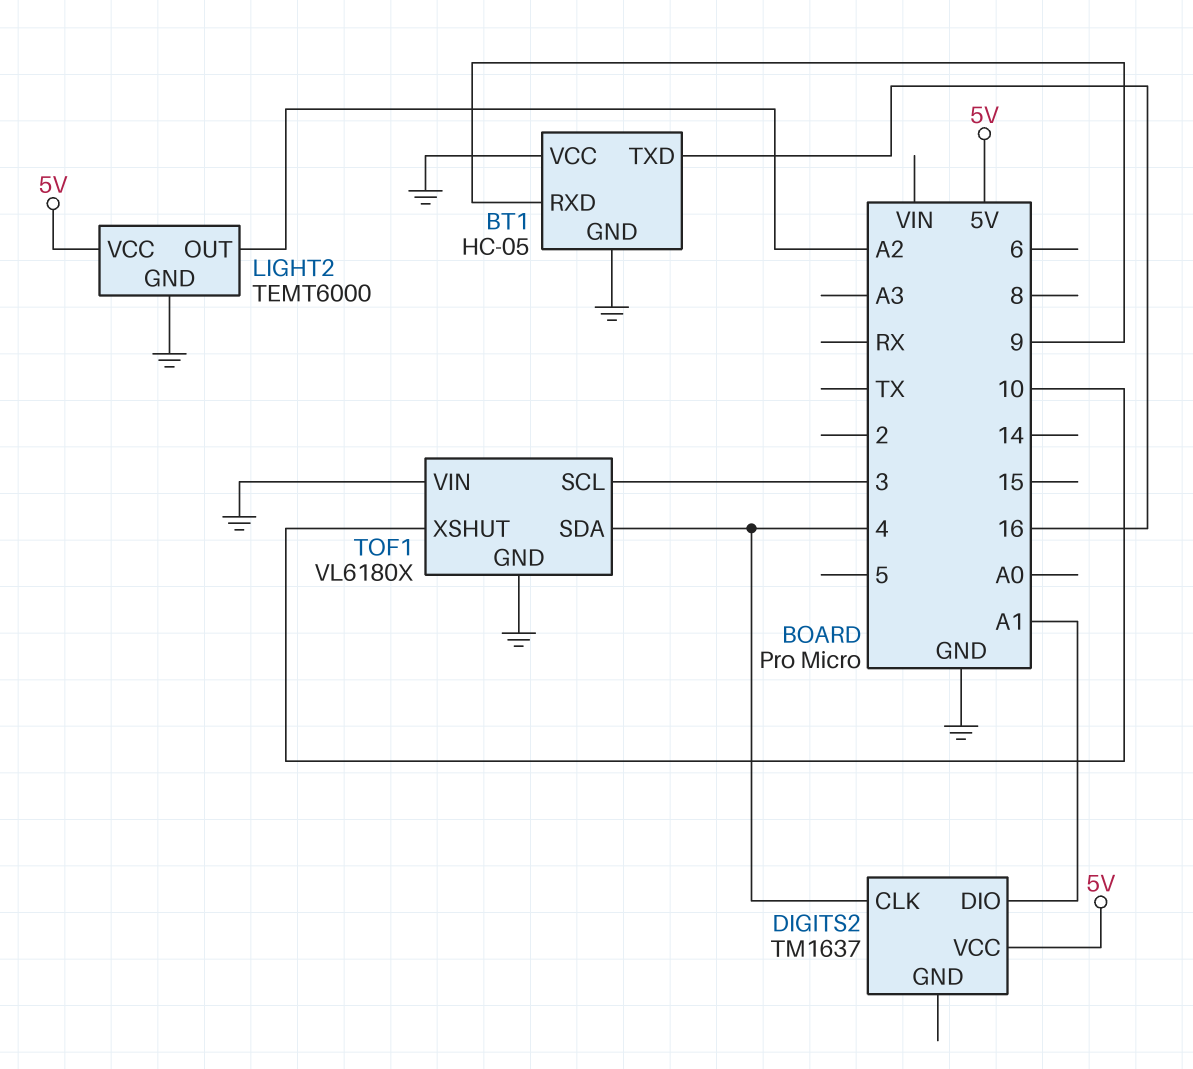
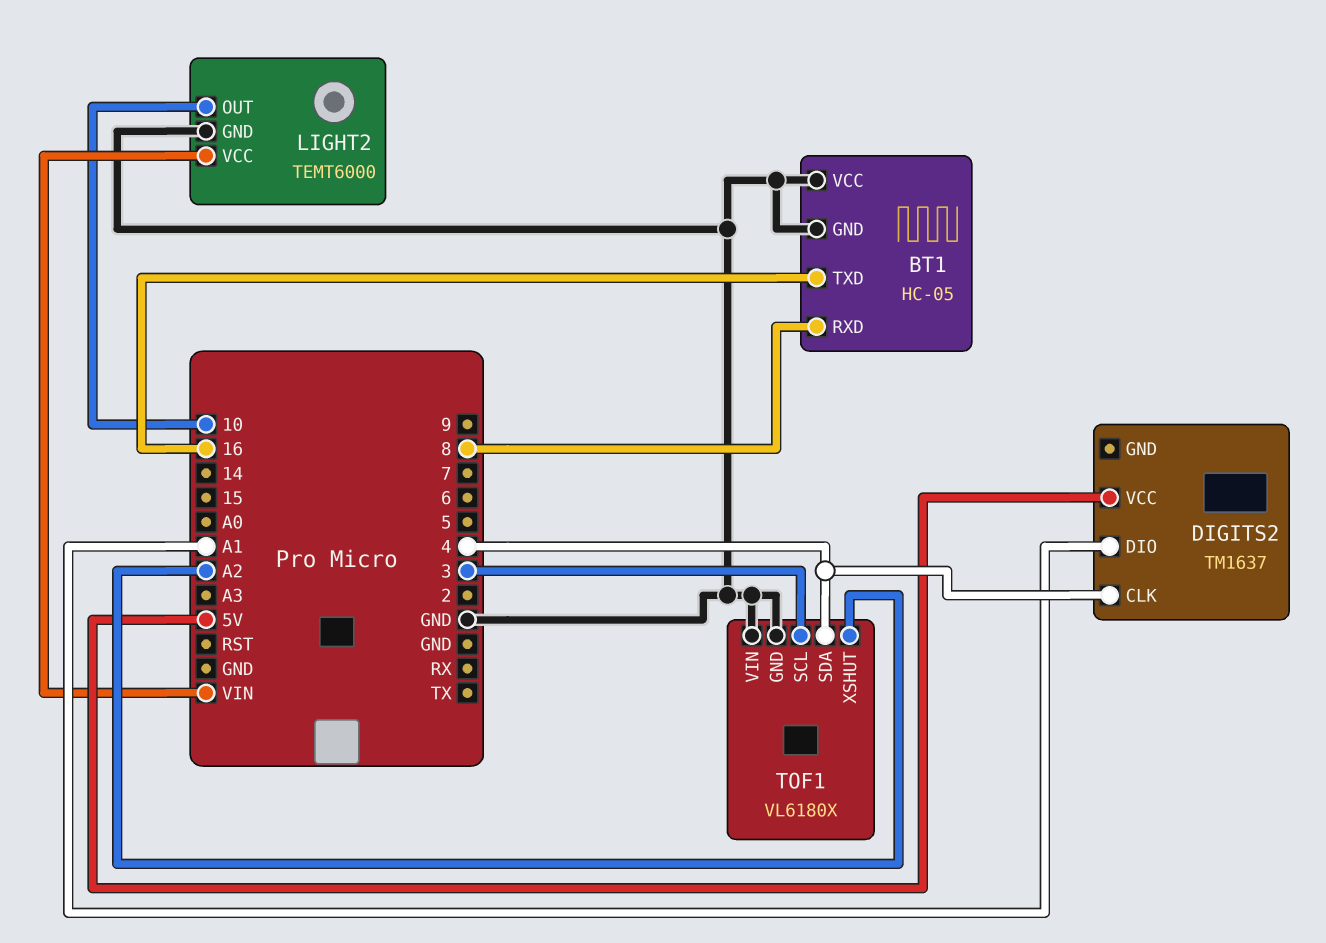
BT1 pin RXD: 9 -> 8
LIGHT2 pin OUT: A2 -> 10
LIGHT2 pin VCC: 5V -> VIN
TOF1 pin XSHUT: 10 -> A2

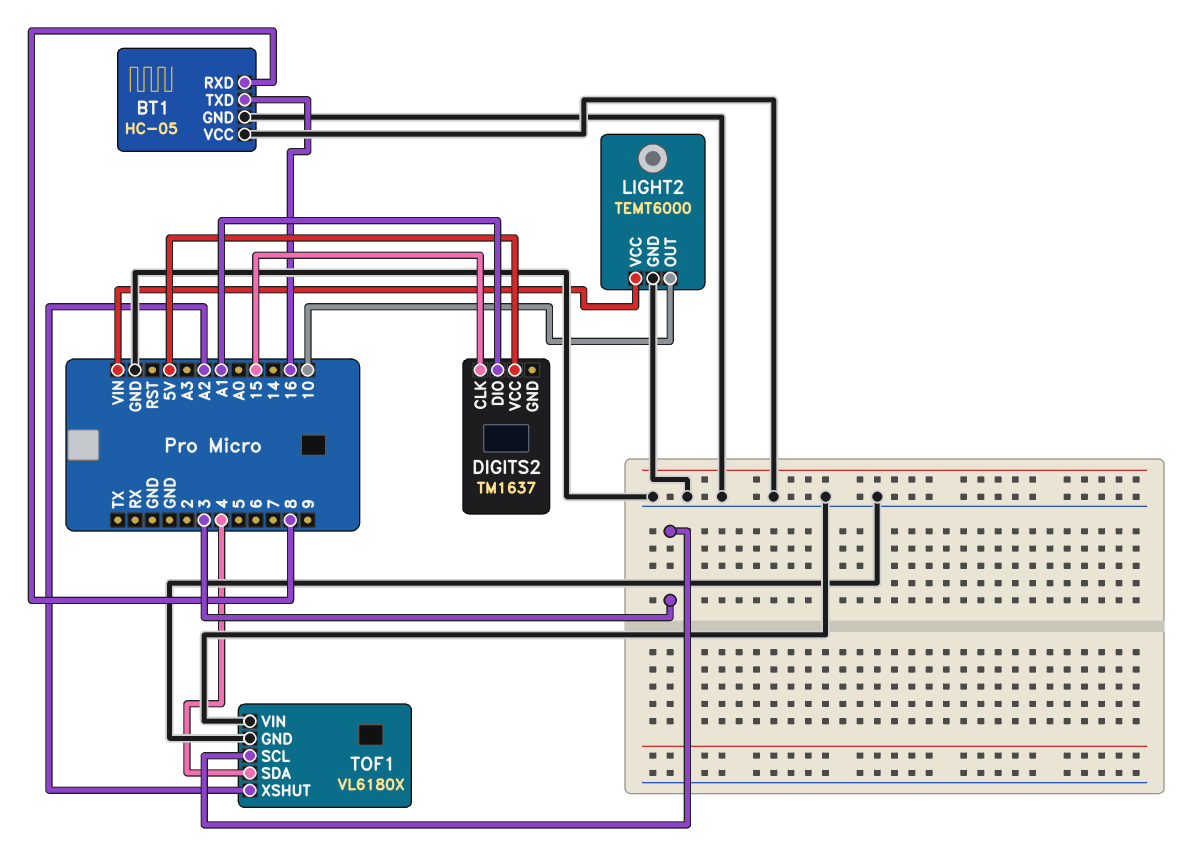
DIGITS2 pin CLK: 4 -> 15

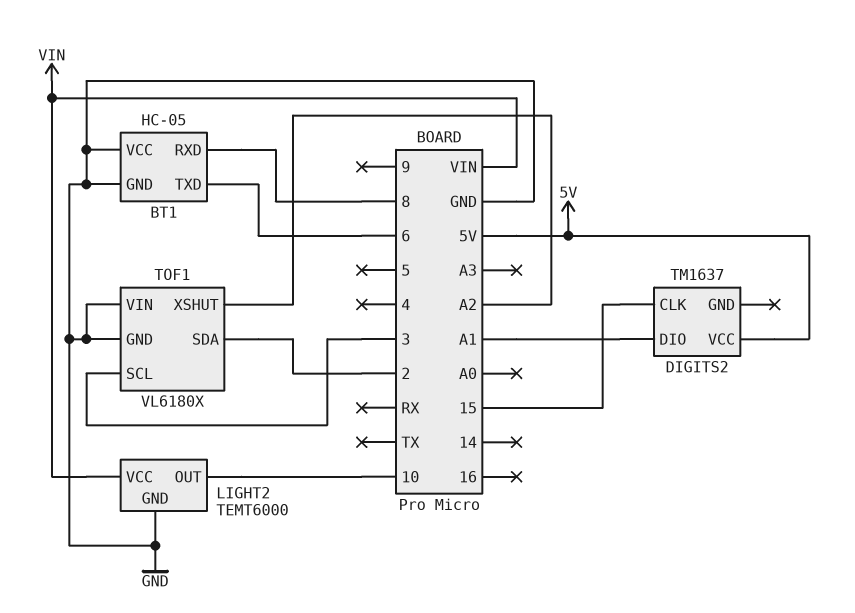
BT1 pin TXD: 16 -> 6
TOF1 pin SDA: 4 -> 2

